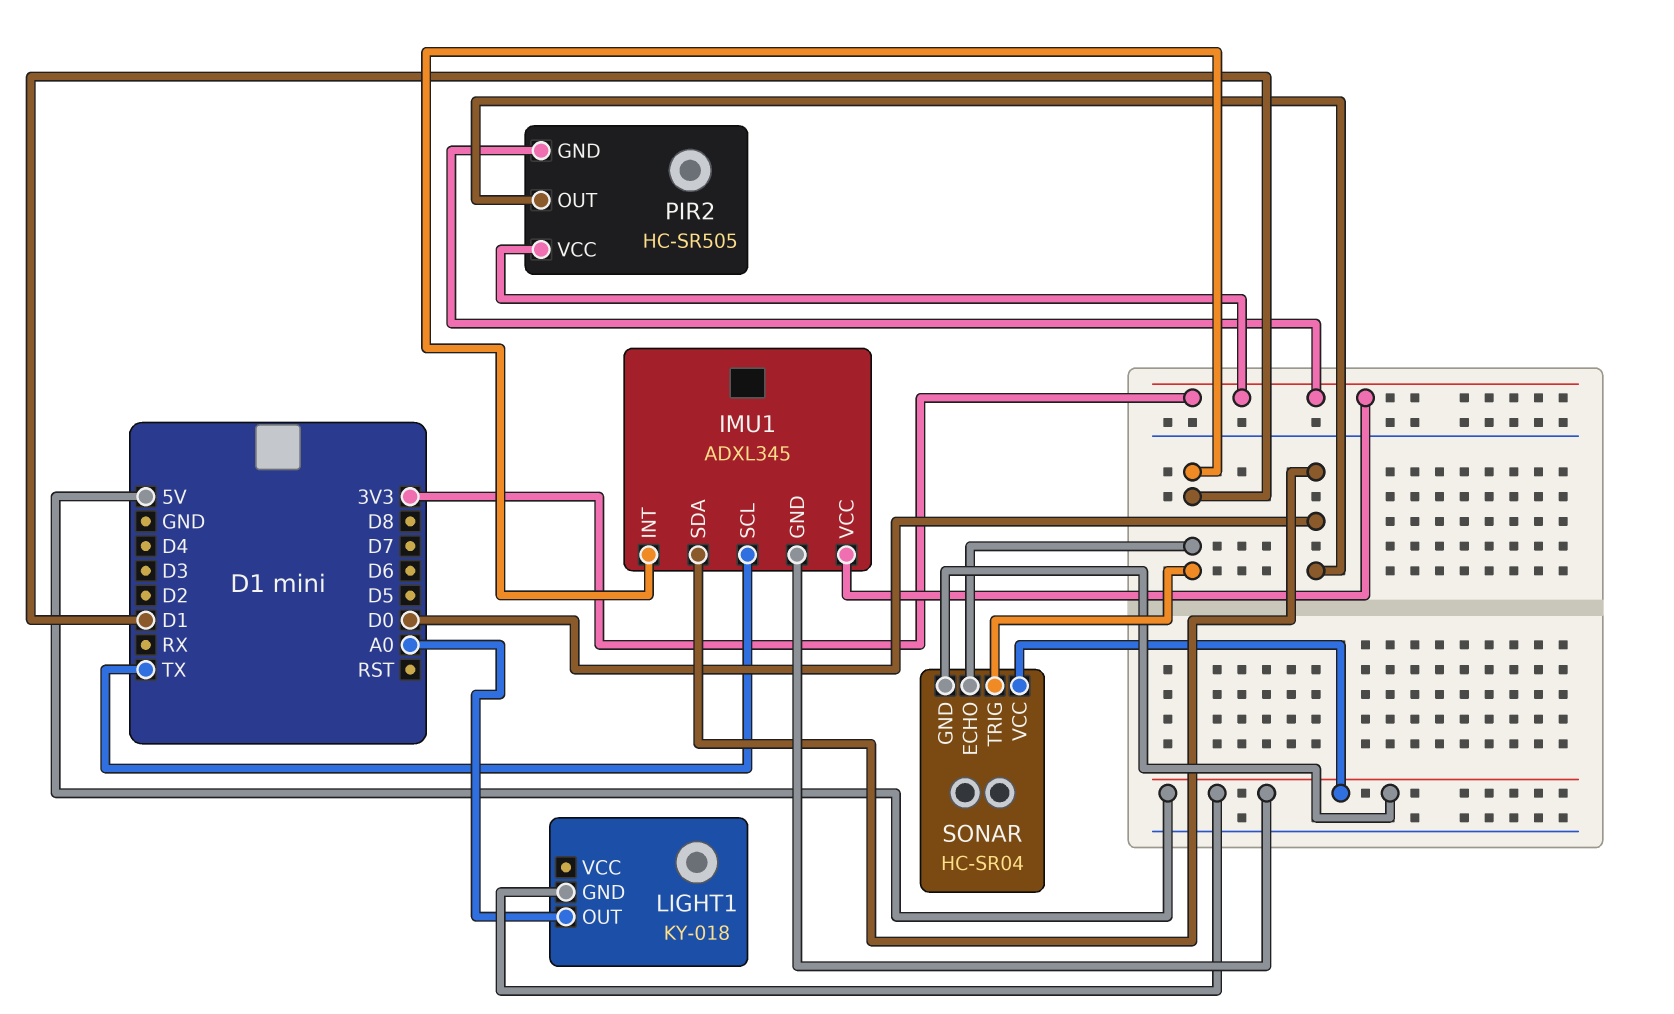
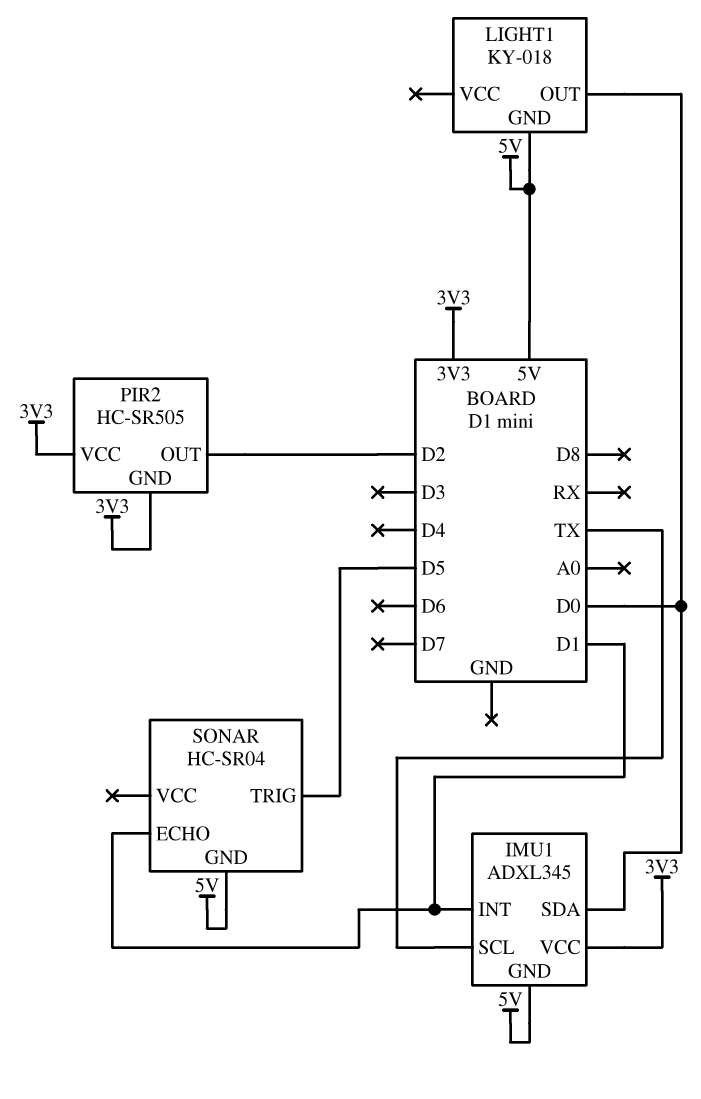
LIGHT1 pin OUT: A0 -> D0
PIR2 pin OUT: D0 -> D2
SONAR pin TRIG: D1 -> D5
SONAR pin VCC: 5V -> none

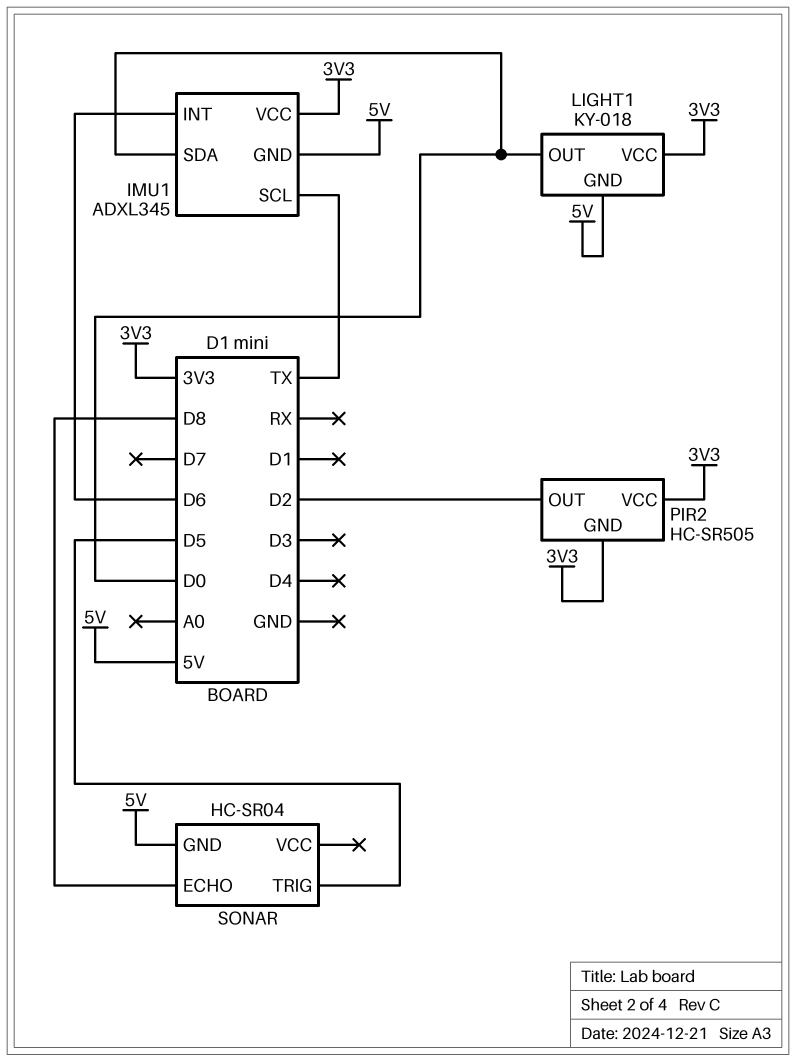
IMU1 pin INT: D1 -> D6
LIGHT1 pin VCC: none -> 3V3
SONAR pin ECHO: D1 -> D8

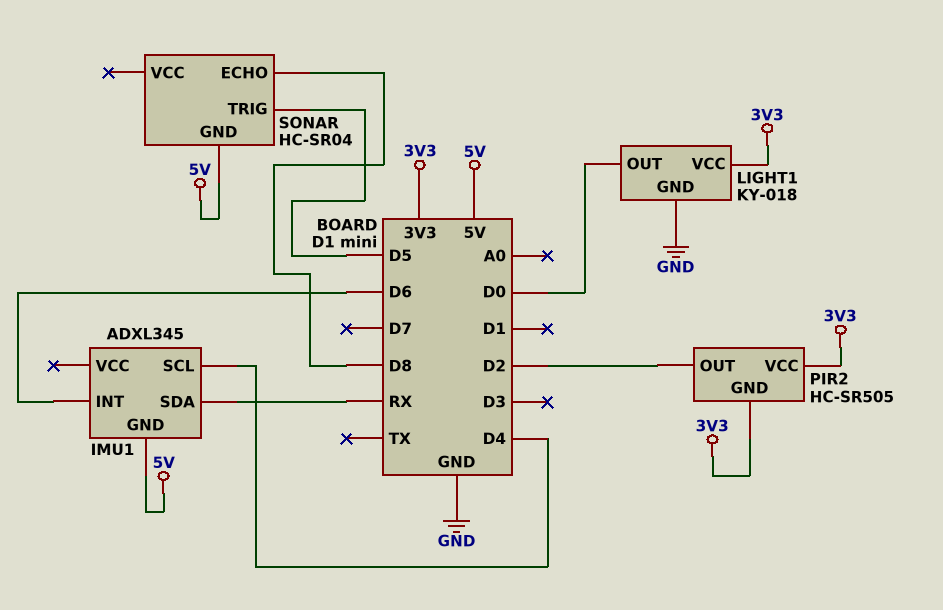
IMU1 pin SCL: TX -> D4
IMU1 pin SDA: D0 -> RX
IMU1 pin VCC: 3V3 -> none
LIGHT1 pin GND: 5V -> GND

